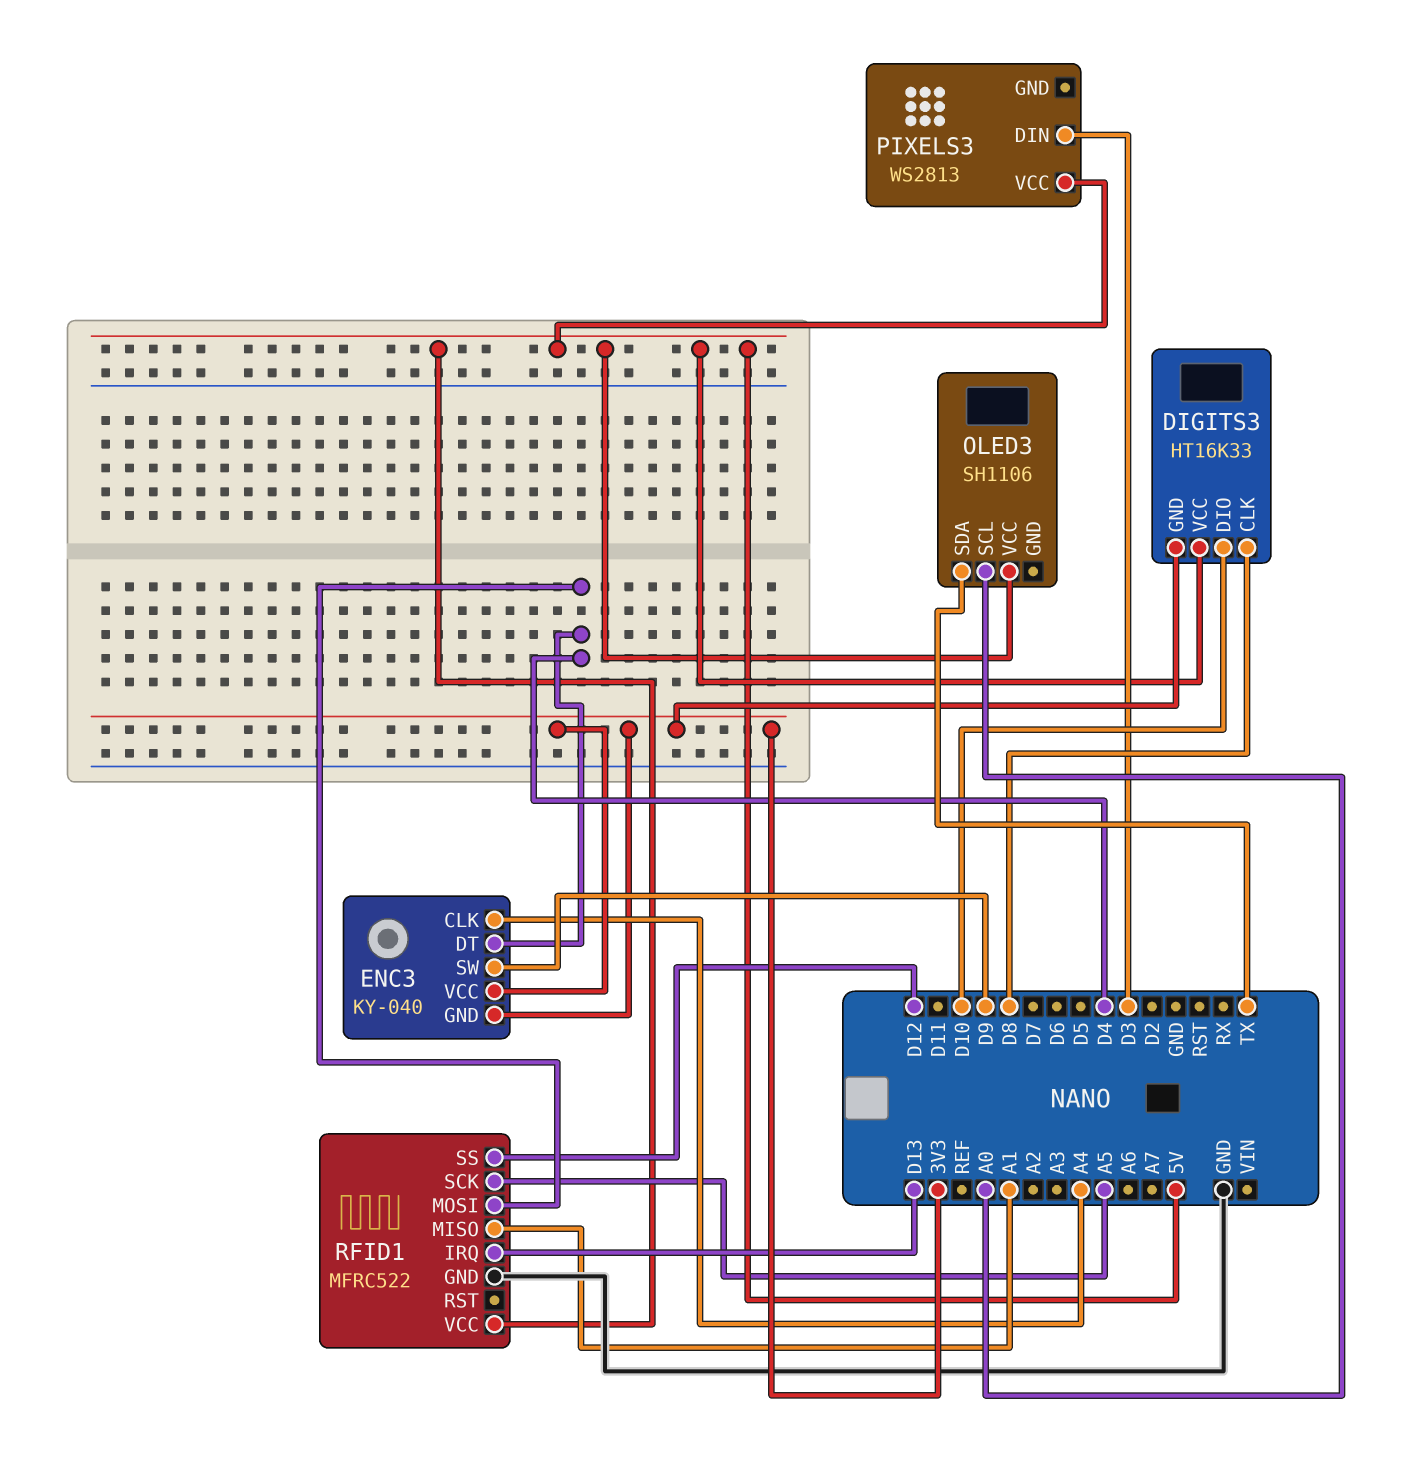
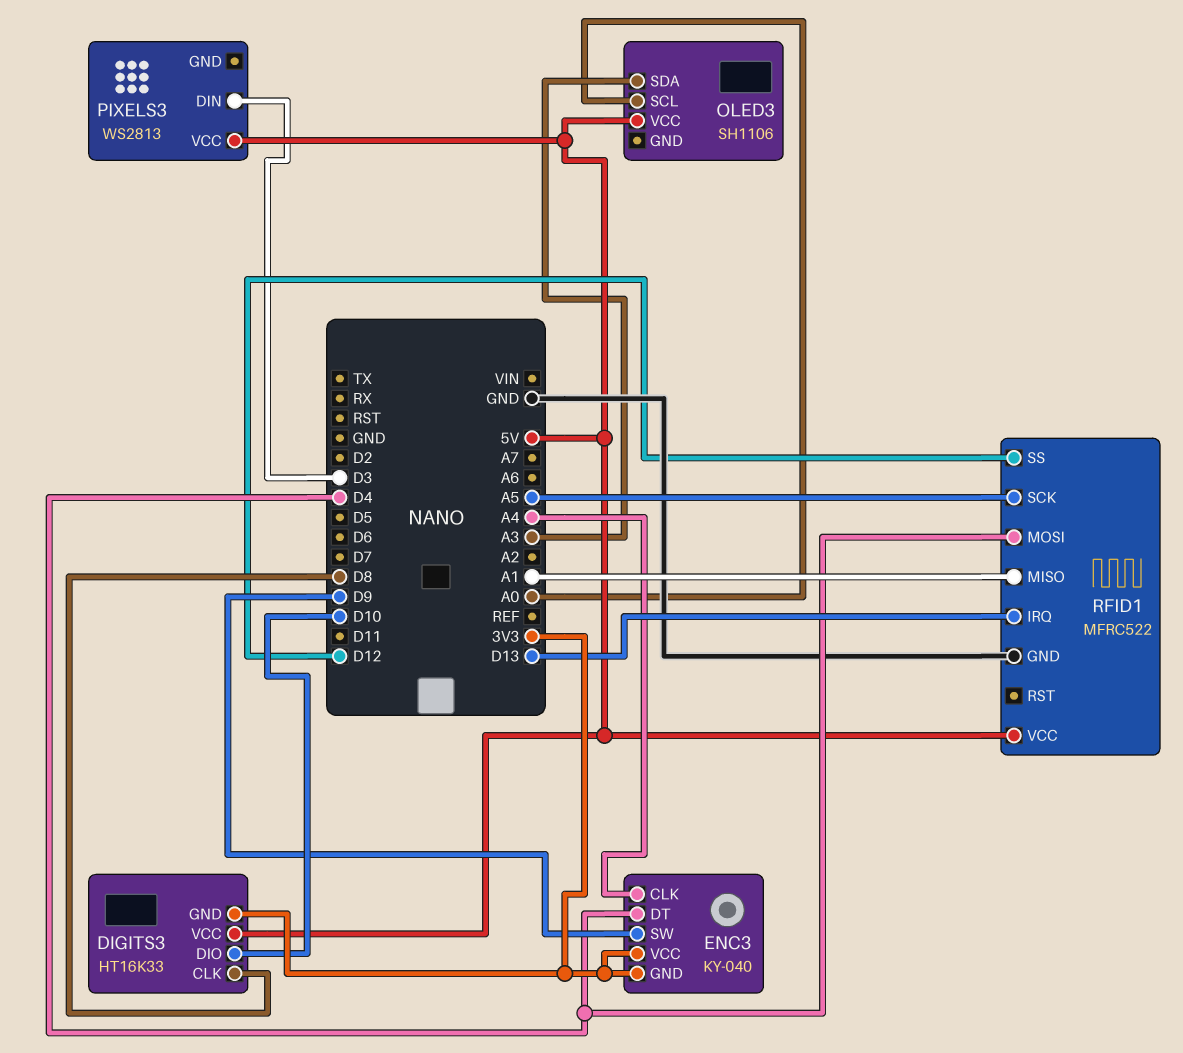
OLED3 pin SDA: TX -> A3

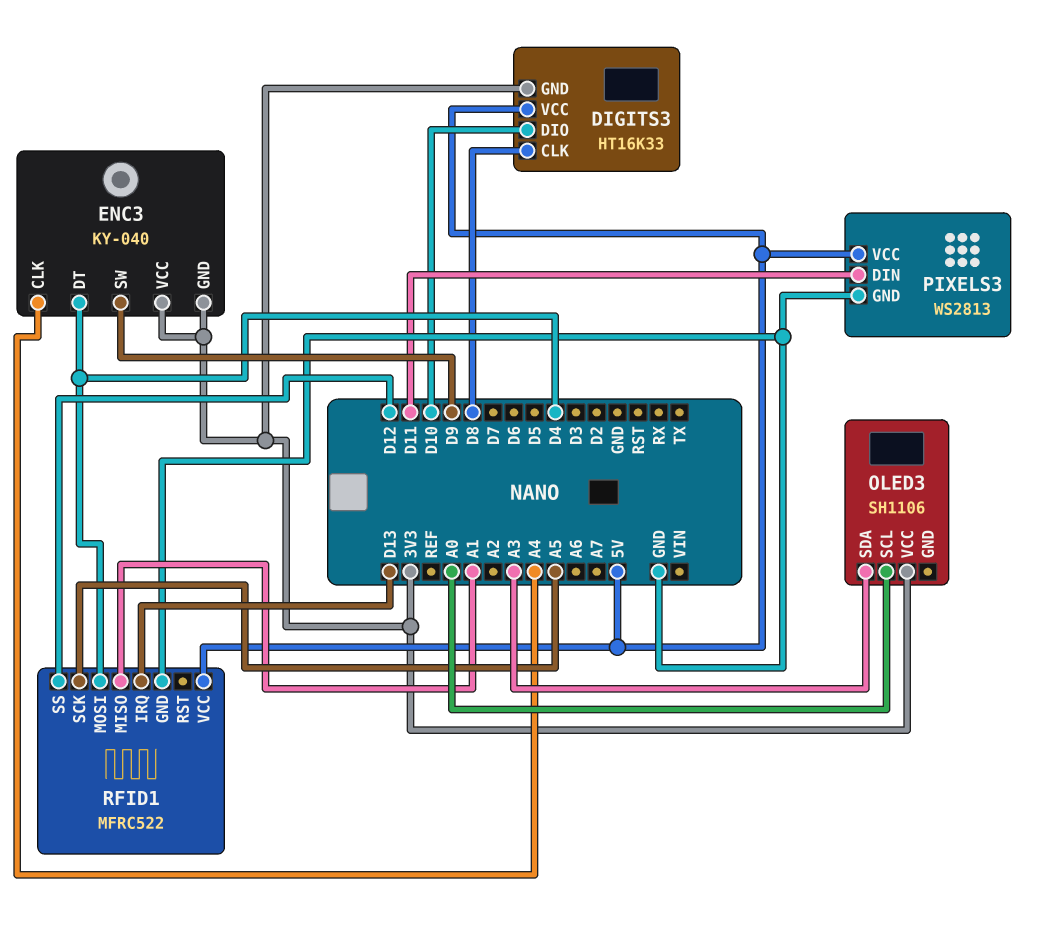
OLED3 pin VCC: 5V -> 3V3
PIXELS3 pin DIN: D3 -> D11
PIXELS3 pin GND: none -> GND

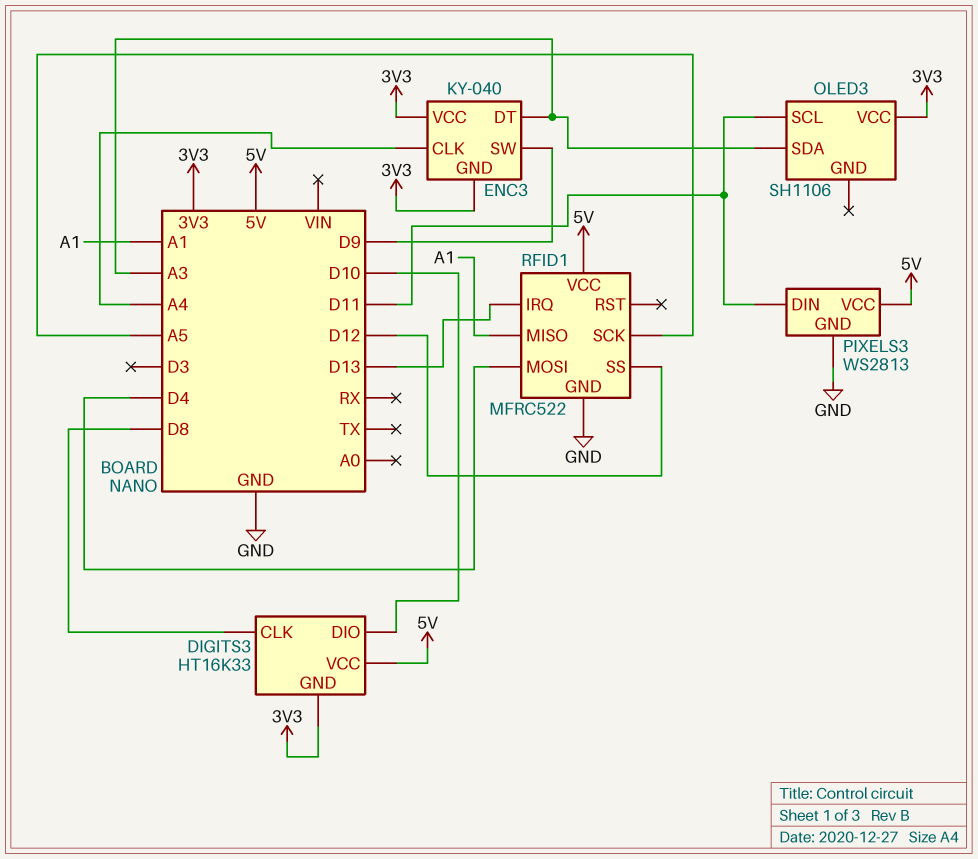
ENC3 pin DT: D4 -> A3
OLED3 pin SCL: A0 -> D11

